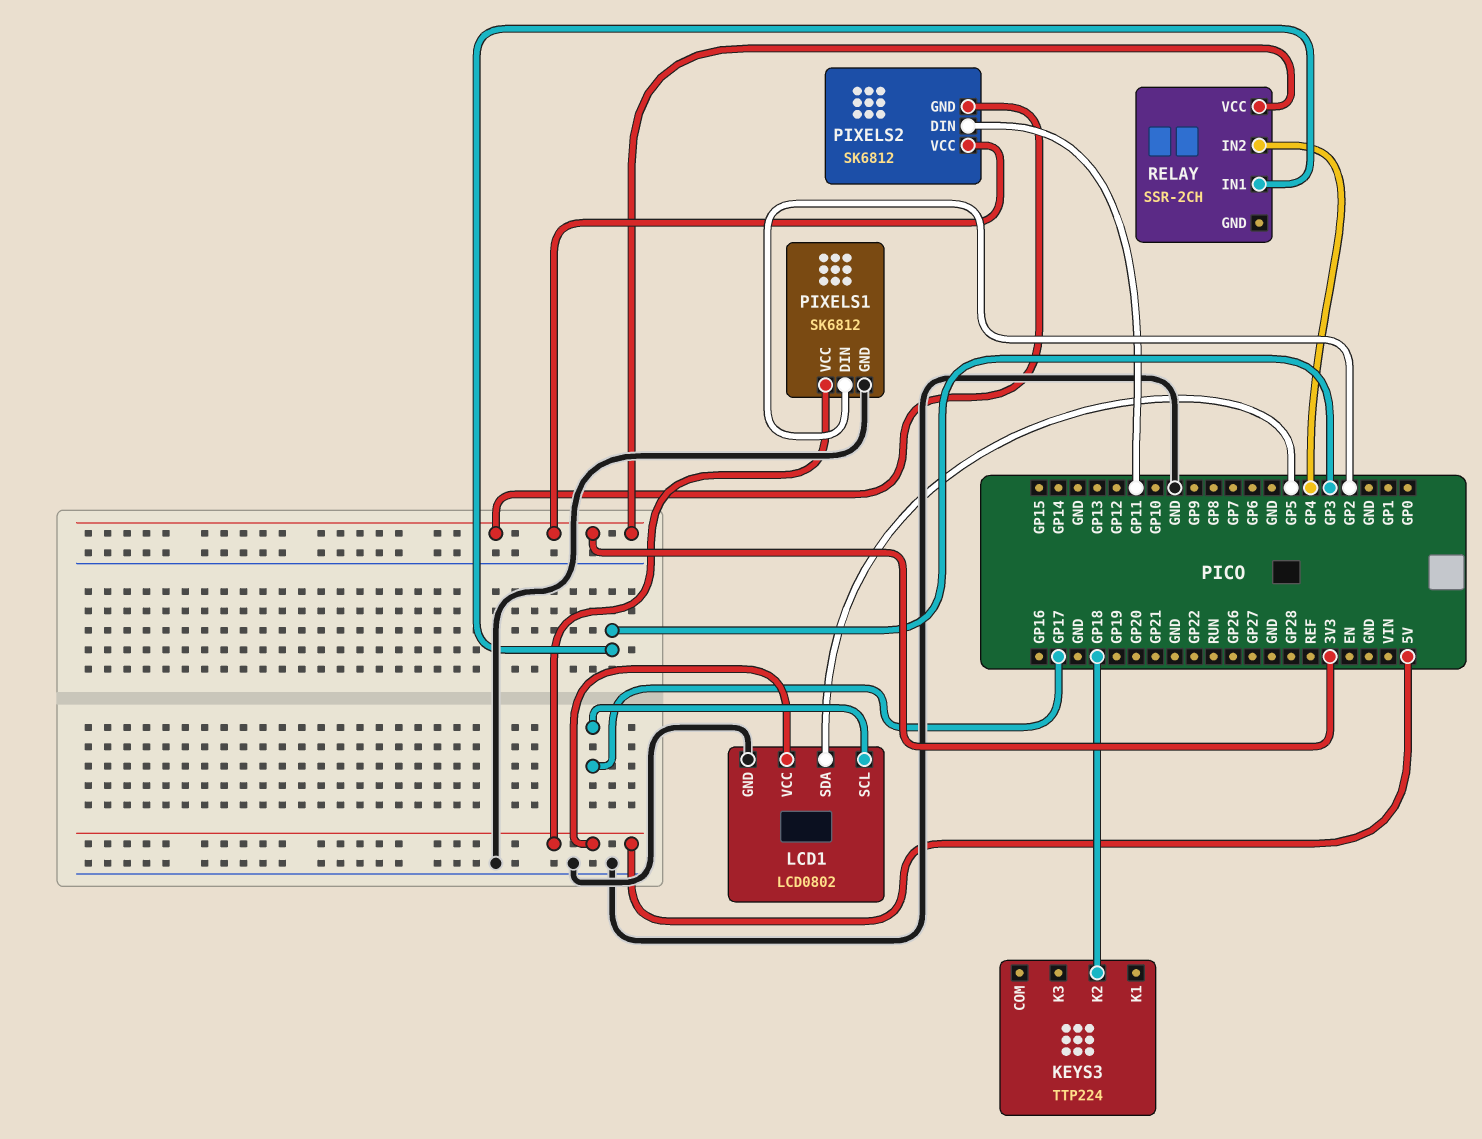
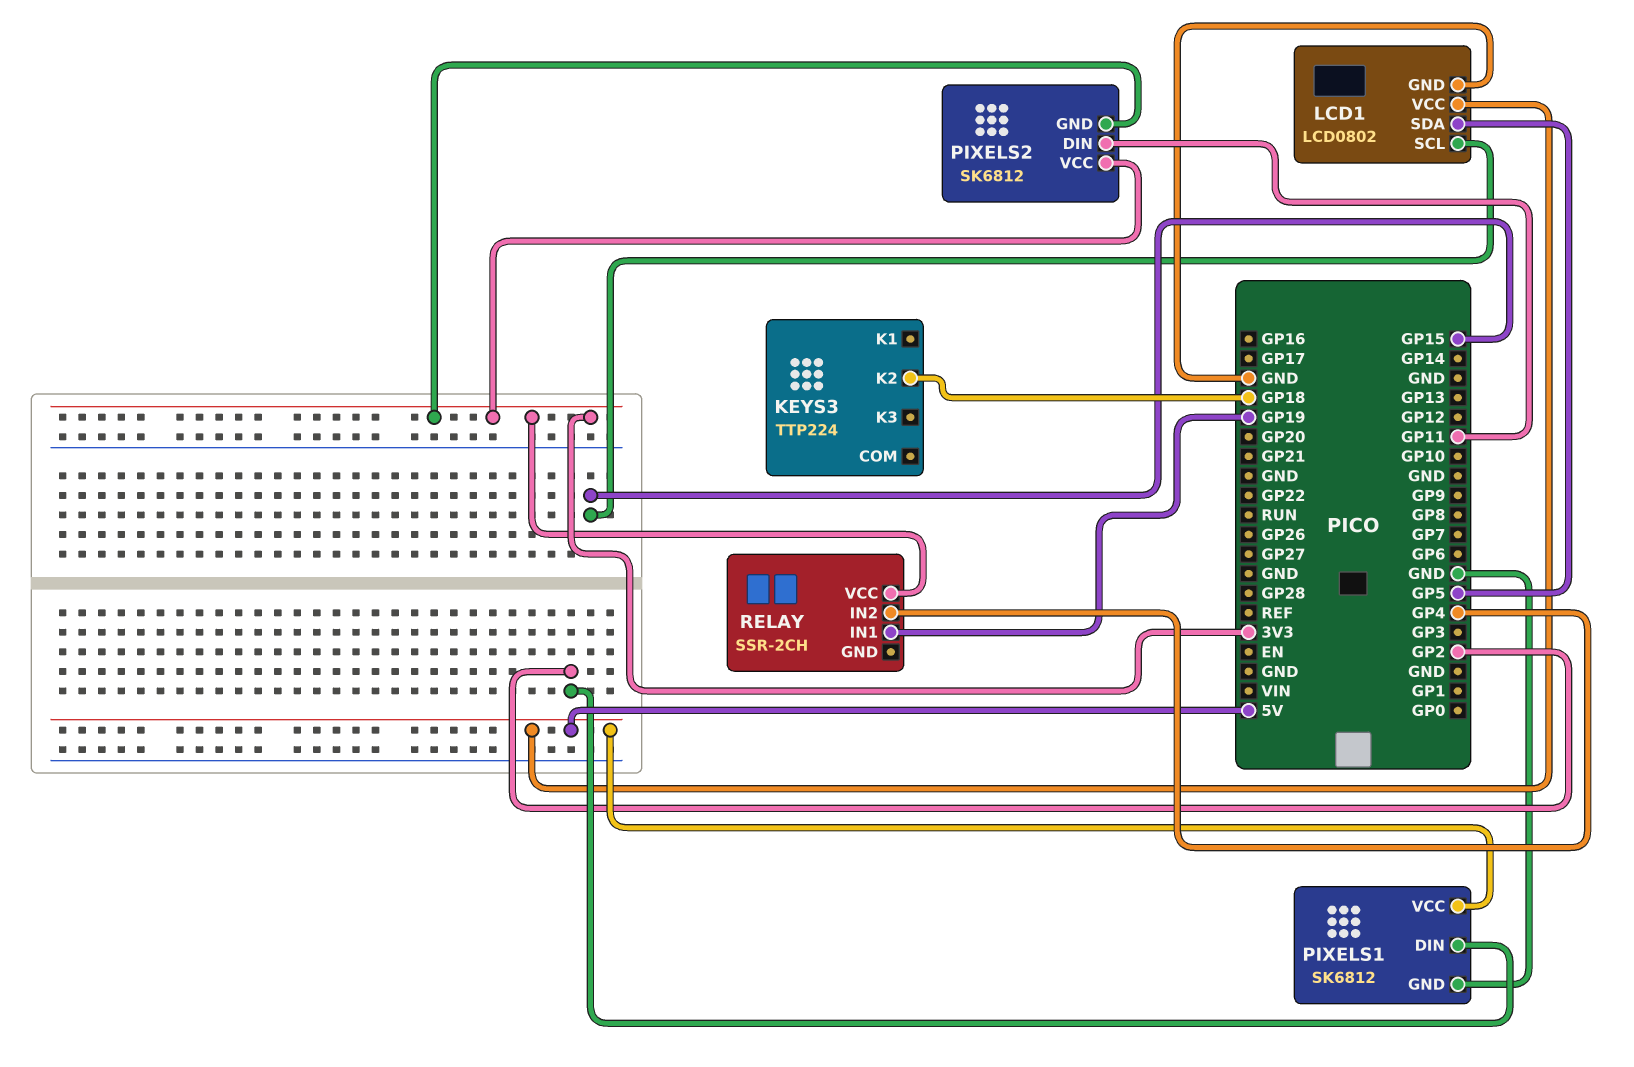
LCD1 pin SCL: GP17 -> GP15
RELAY pin IN1: GP3 -> GP19

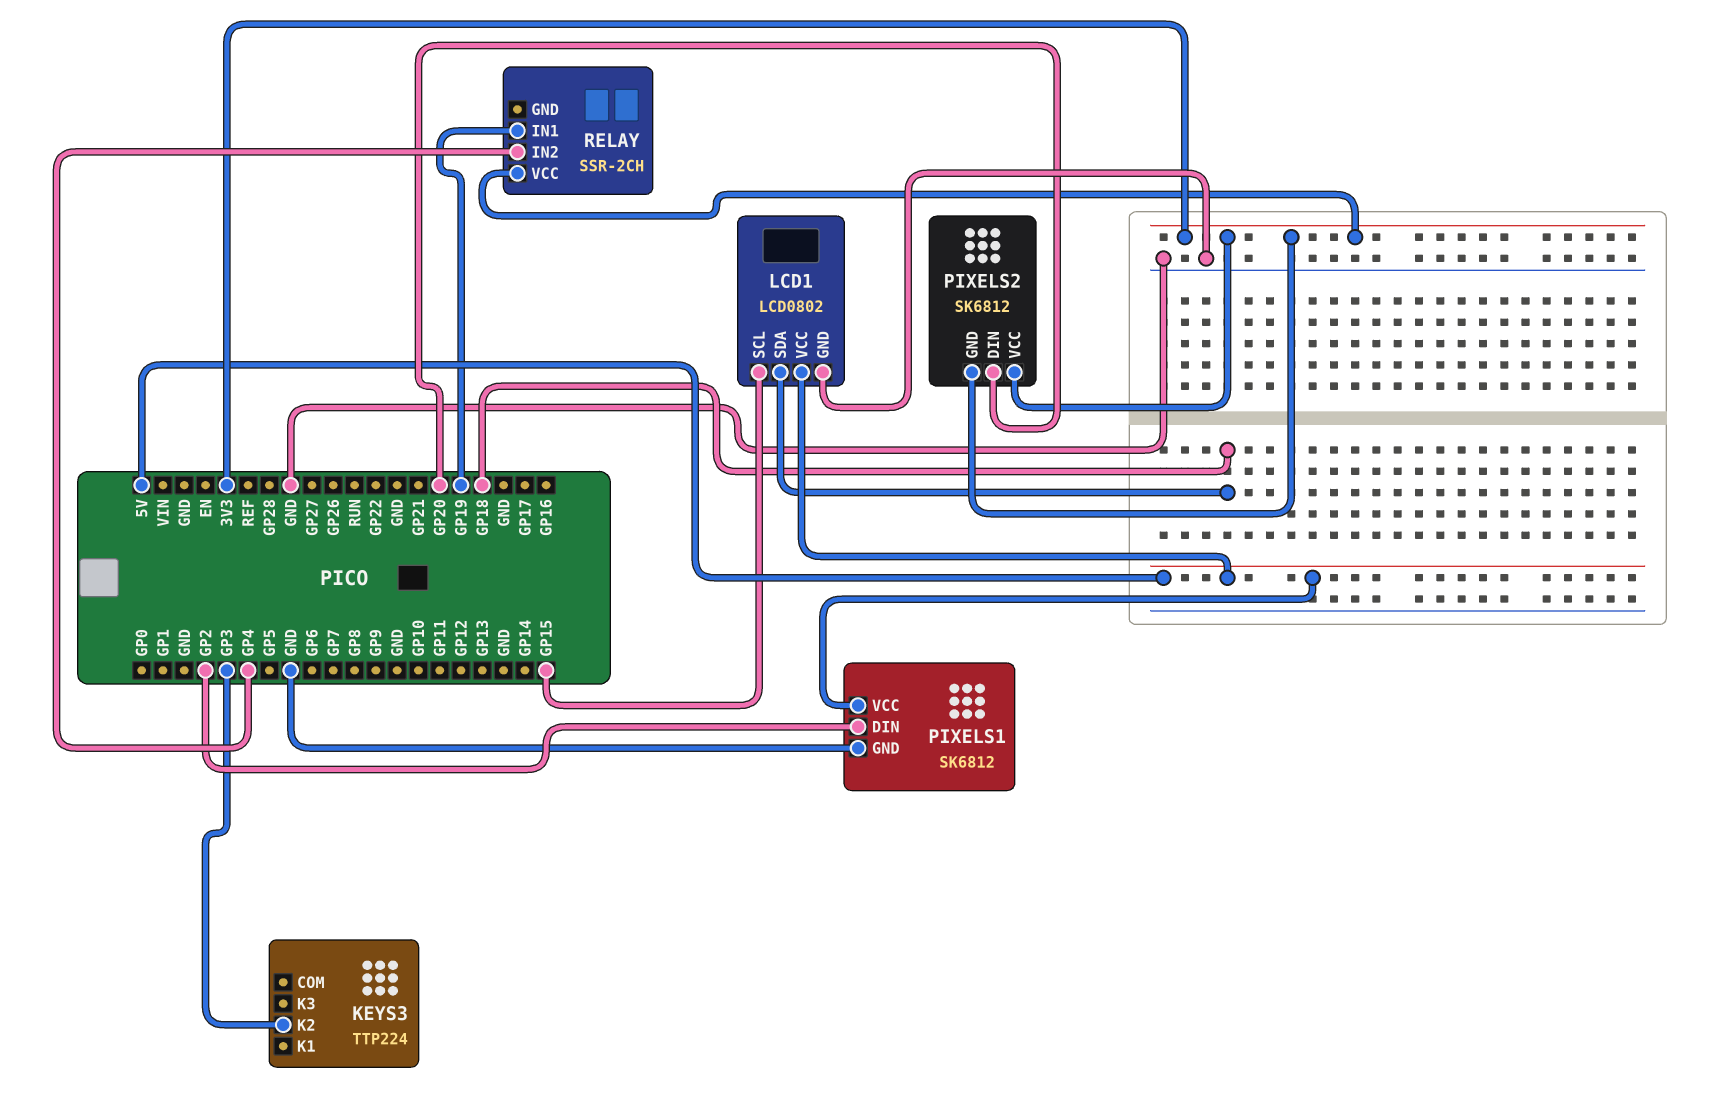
KEYS3 pin K2: GP18 -> GP3
LCD1 pin SDA: GP5 -> GP18
PIXELS2 pin DIN: GP11 -> GP20

